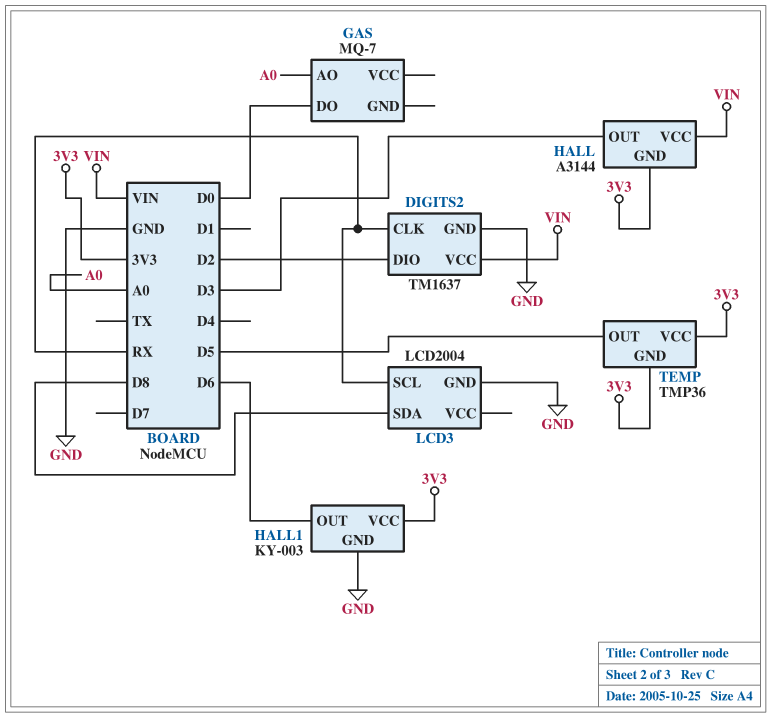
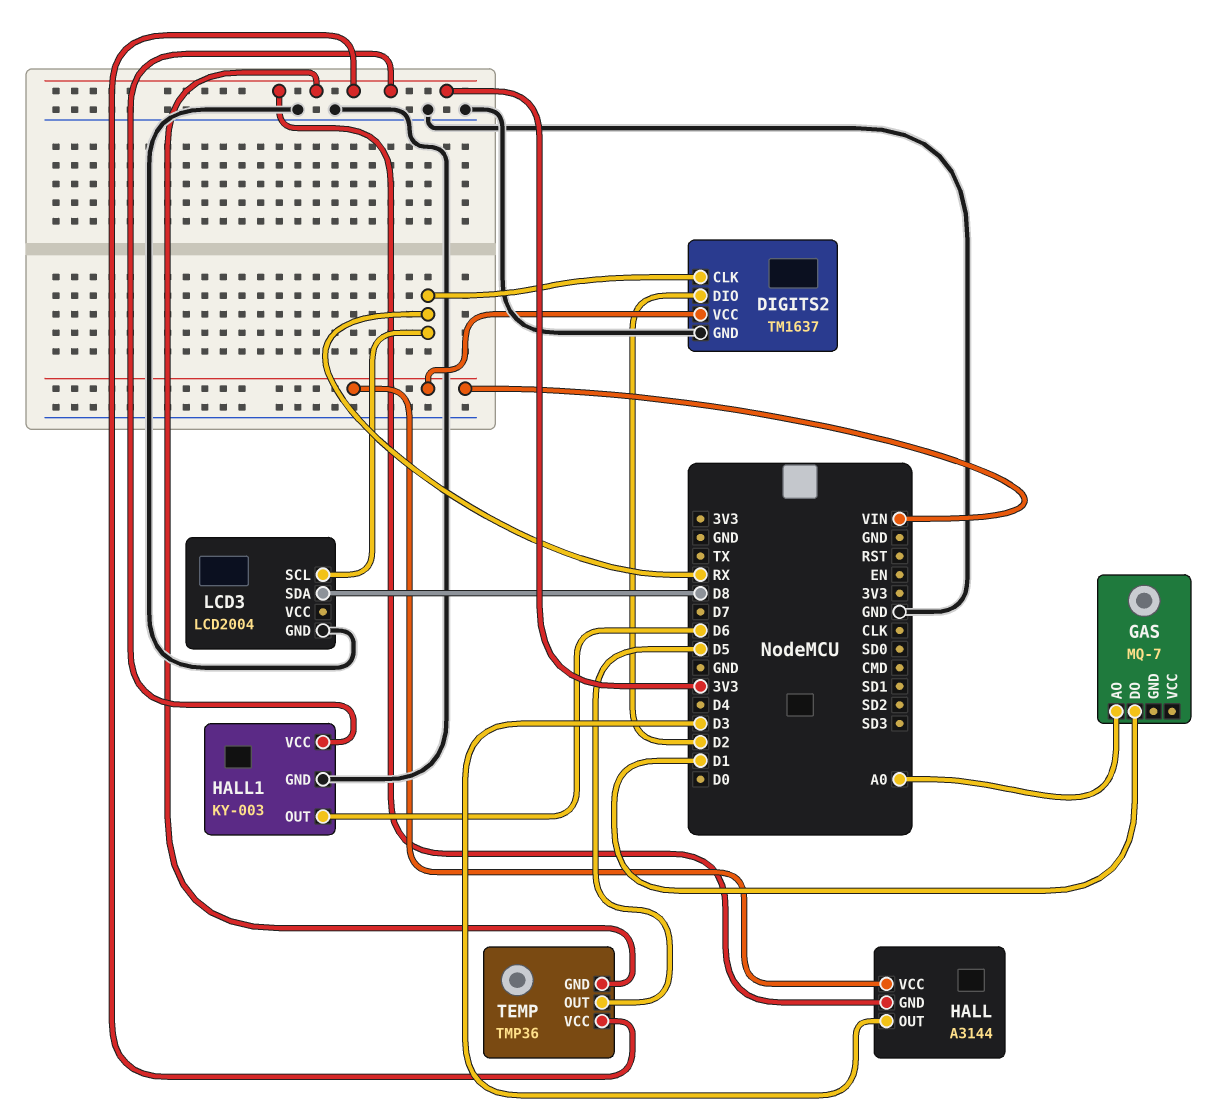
GAS pin DO: D0 -> D1

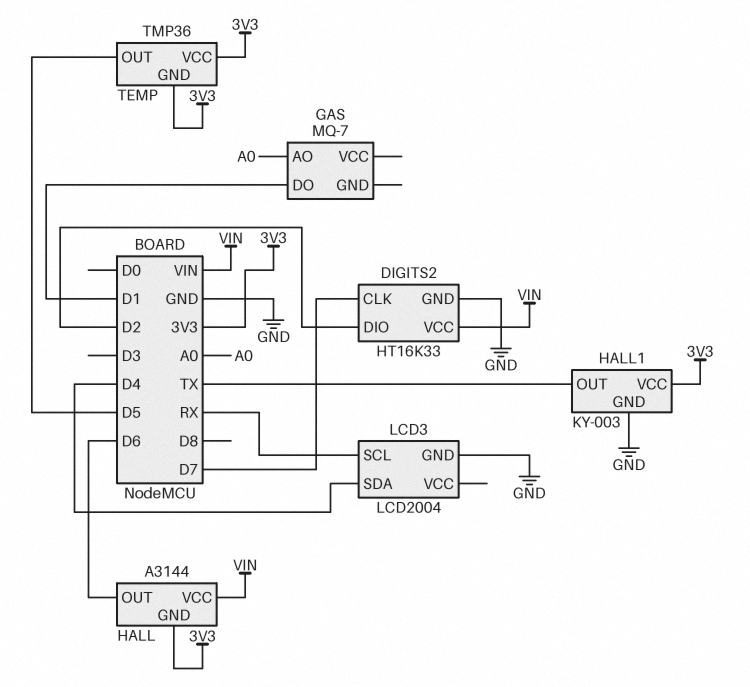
DIGITS2: TM1637 -> HT16K33
DIGITS2 pin CLK: RX -> D7
HALL pin OUT: D3 -> D6
HALL1 pin OUT: D6 -> TX
LCD3 pin SDA: D8 -> D4

